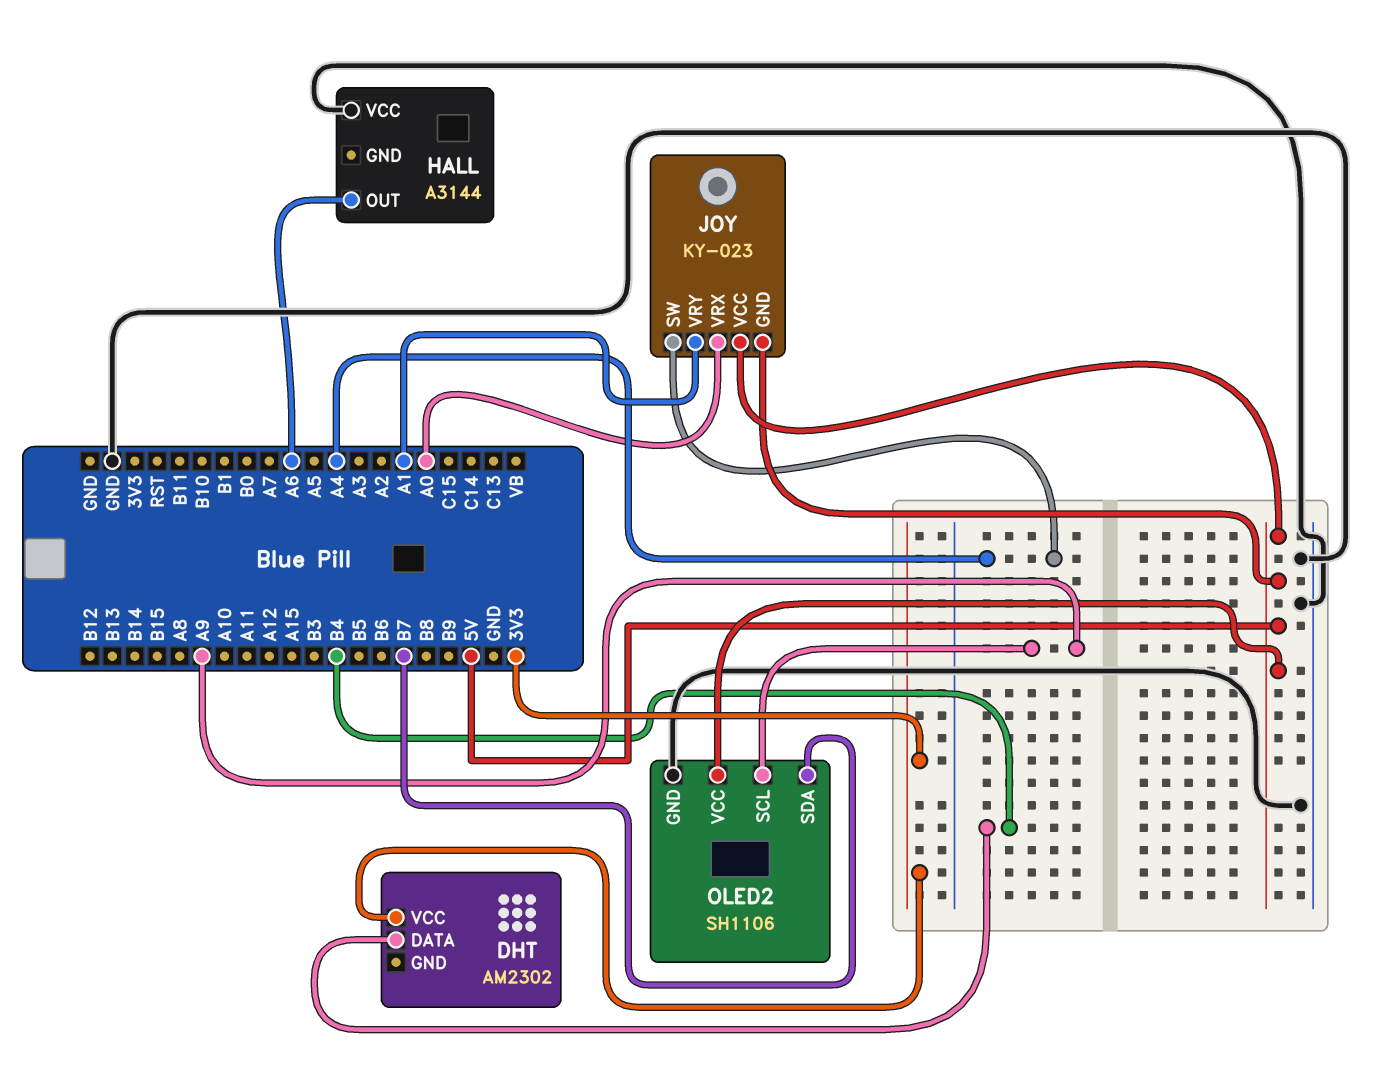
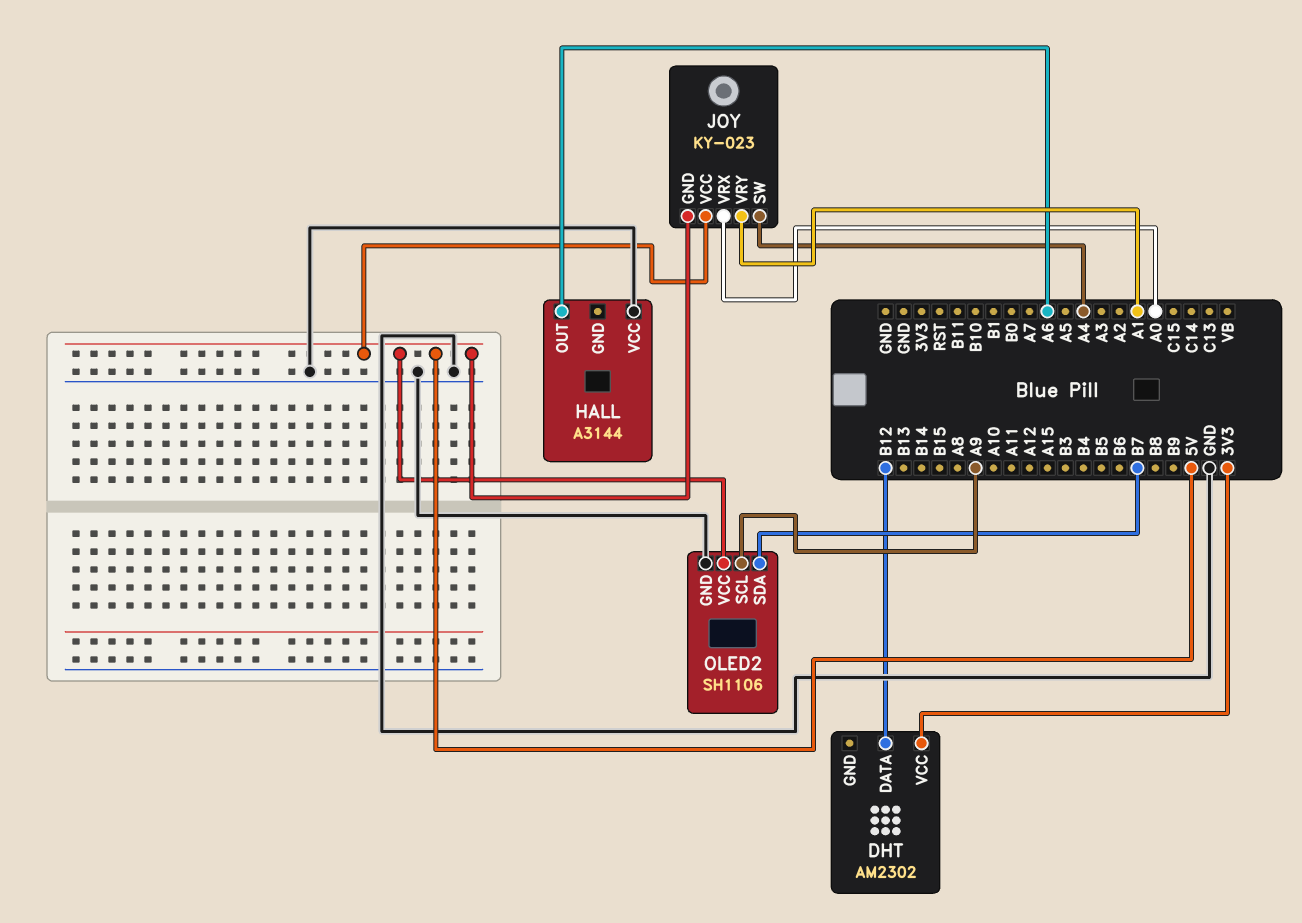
DHT pin DATA: B4 -> B12

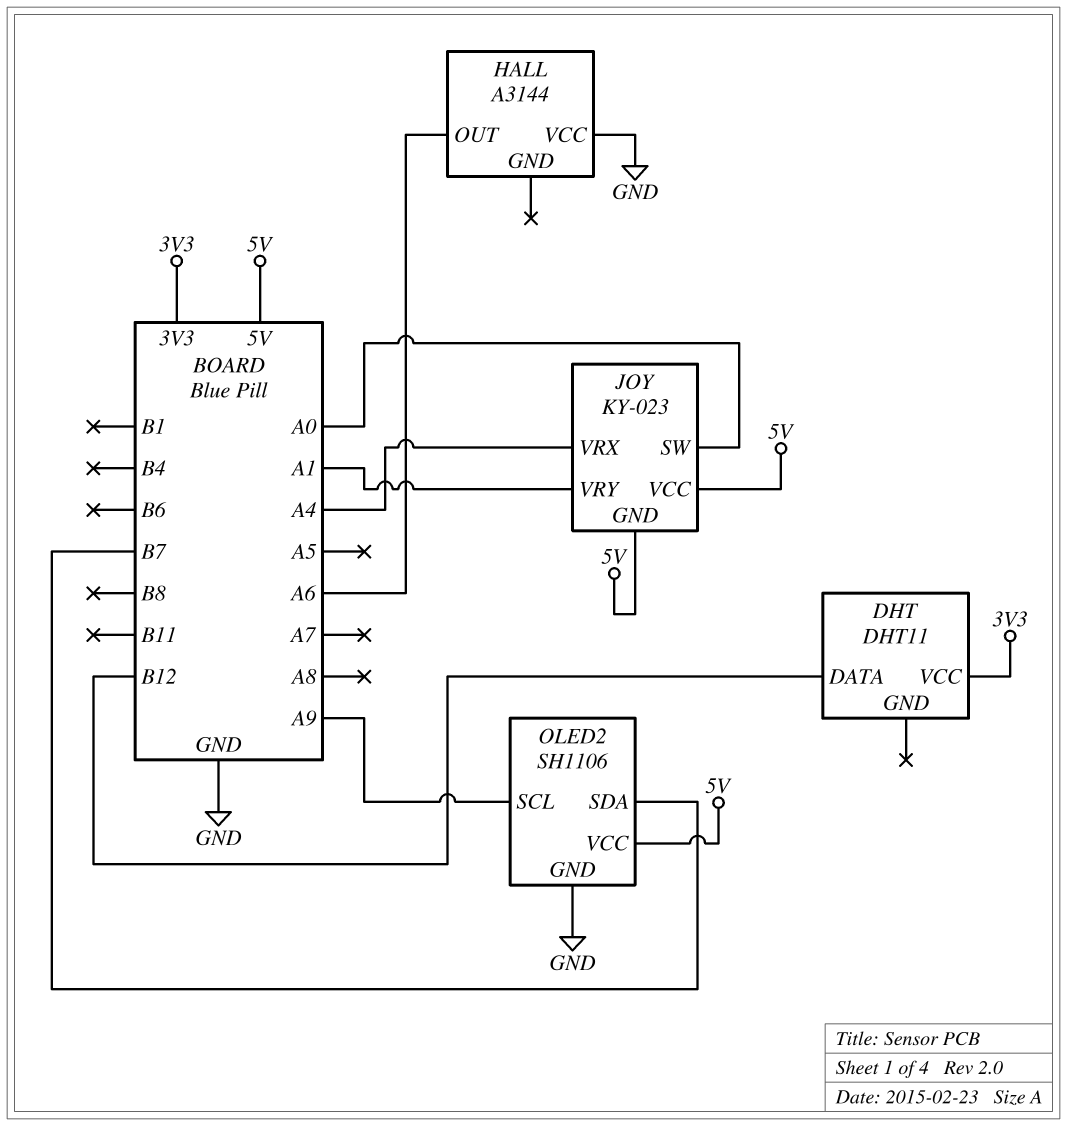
DHT: AM2302 -> DHT11
JOY pin SW: A4 -> A0
JOY pin VRX: A0 -> A4

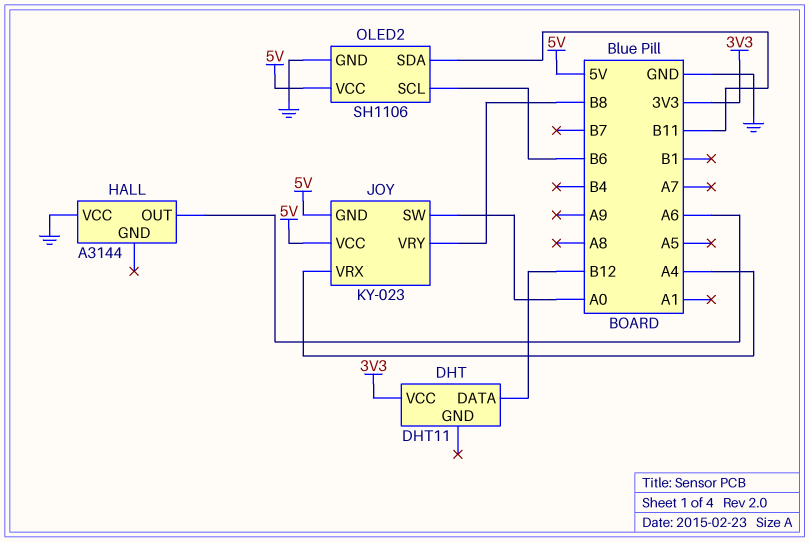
JOY pin VRY: A1 -> B8
OLED2 pin SCL: A9 -> B6
OLED2 pin SDA: B7 -> B11

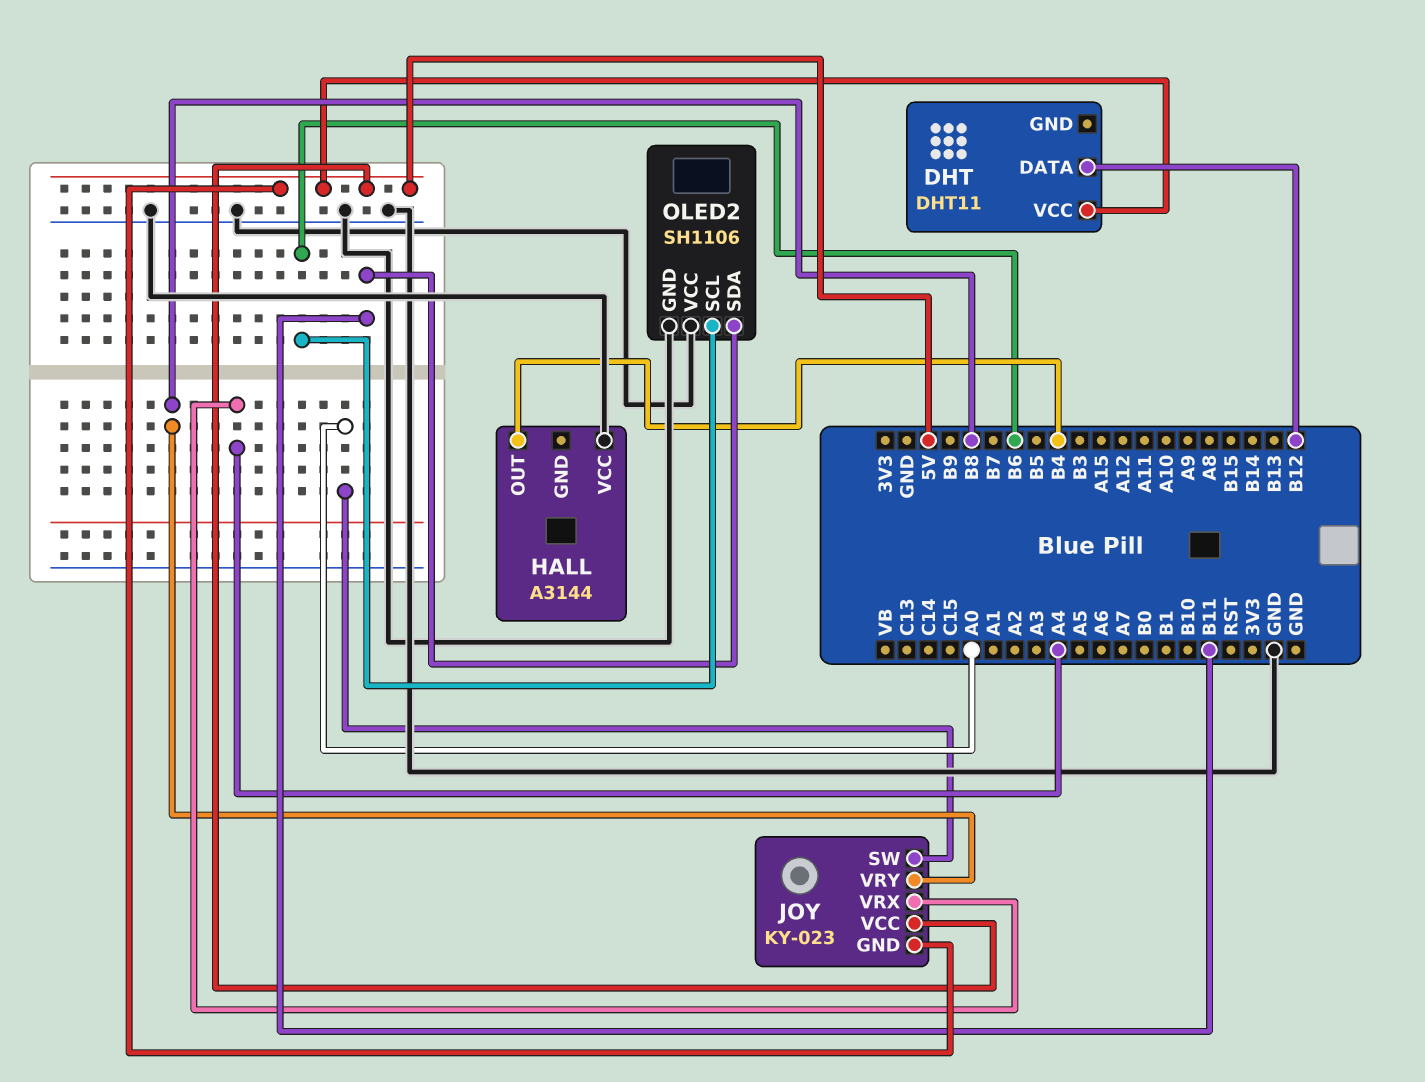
DHT pin VCC: 3V3 -> 5V
HALL pin OUT: A6 -> B4
OLED2 pin VCC: 5V -> GND

